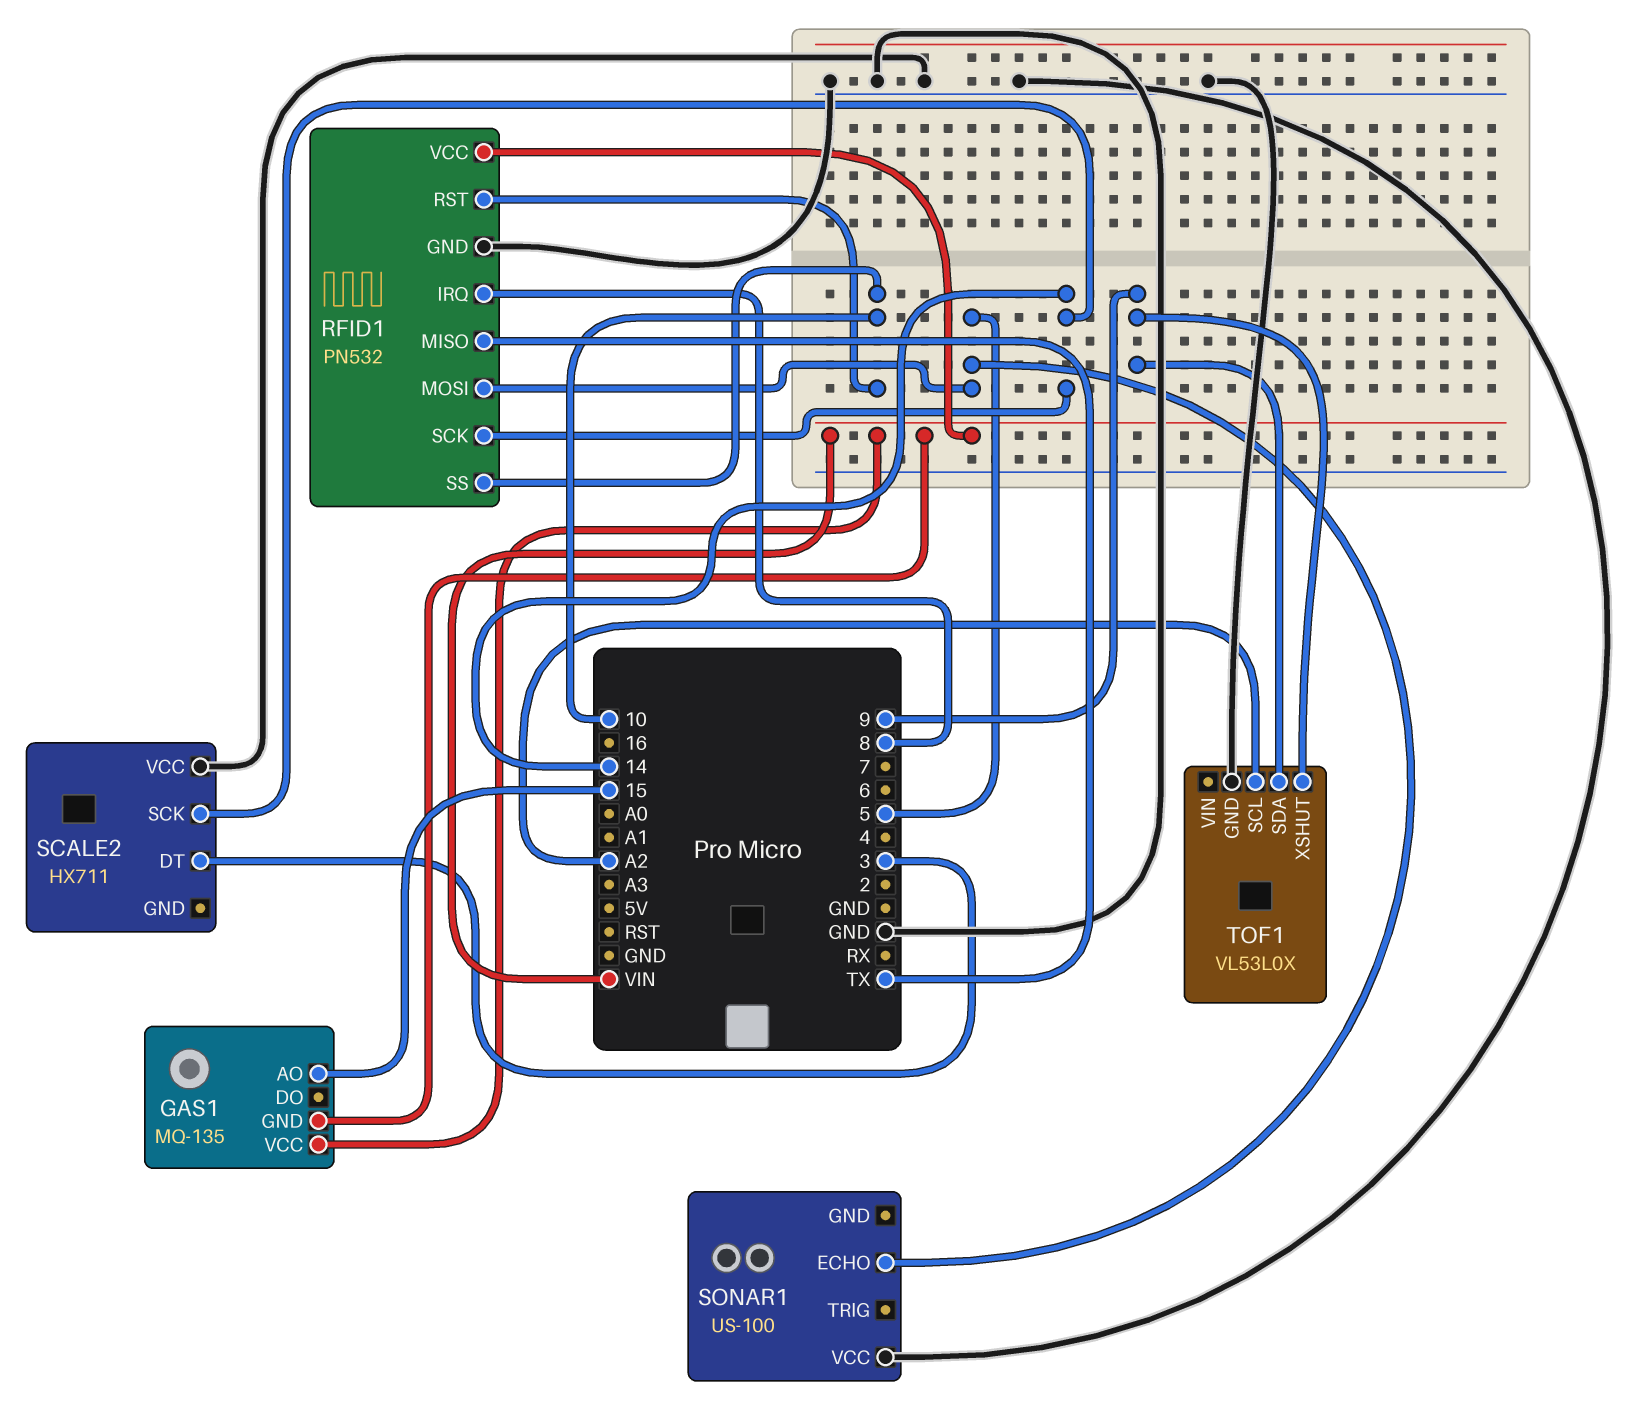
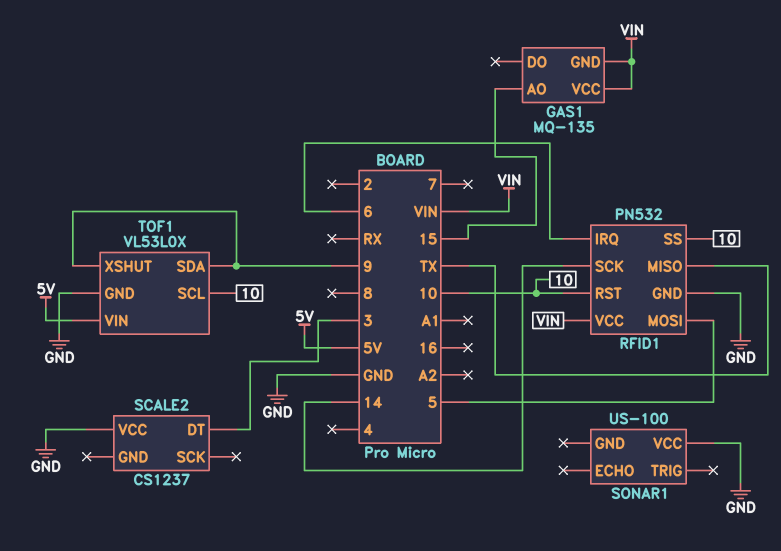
RFID1 pin IRQ: 8 -> 6
SCALE2: HX711 -> CS1237
SCALE2 pin SCK: 14 -> none
SONAR1 pin ECHO: 5 -> none
TOF1 pin SCL: A2 -> 10
TOF1 pin VIN: none -> 5V

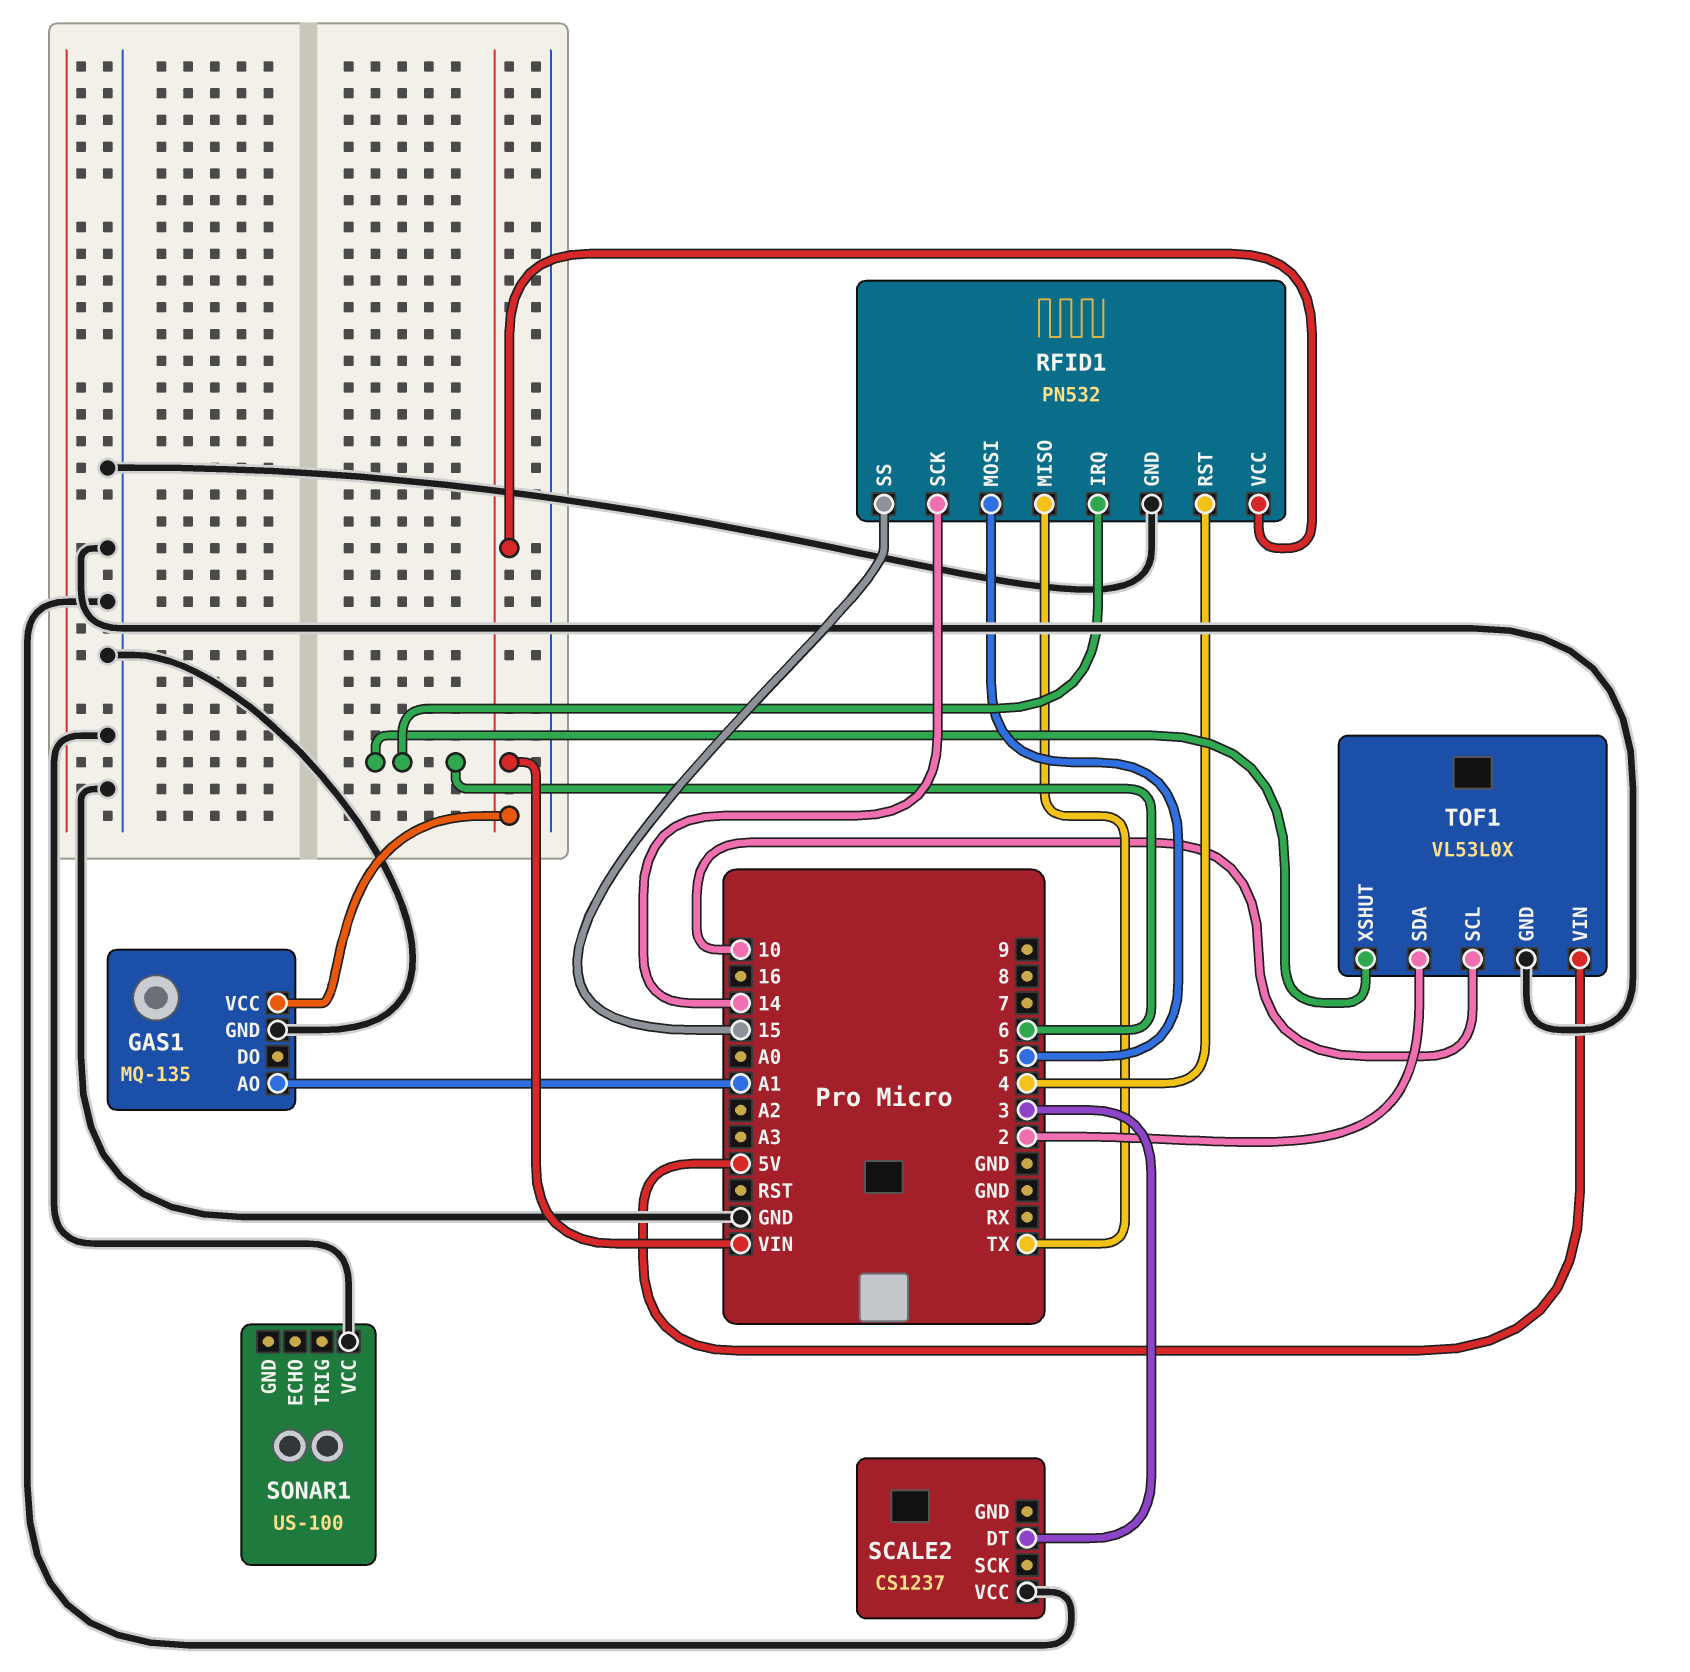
GAS1 pin AO: 15 -> A1
GAS1 pin GND: VIN -> GND
RFID1 pin RST: 10 -> 4
RFID1 pin SS: 10 -> 15
TOF1 pin SDA: 9 -> 2
TOF1 pin XSHUT: 9 -> 6

